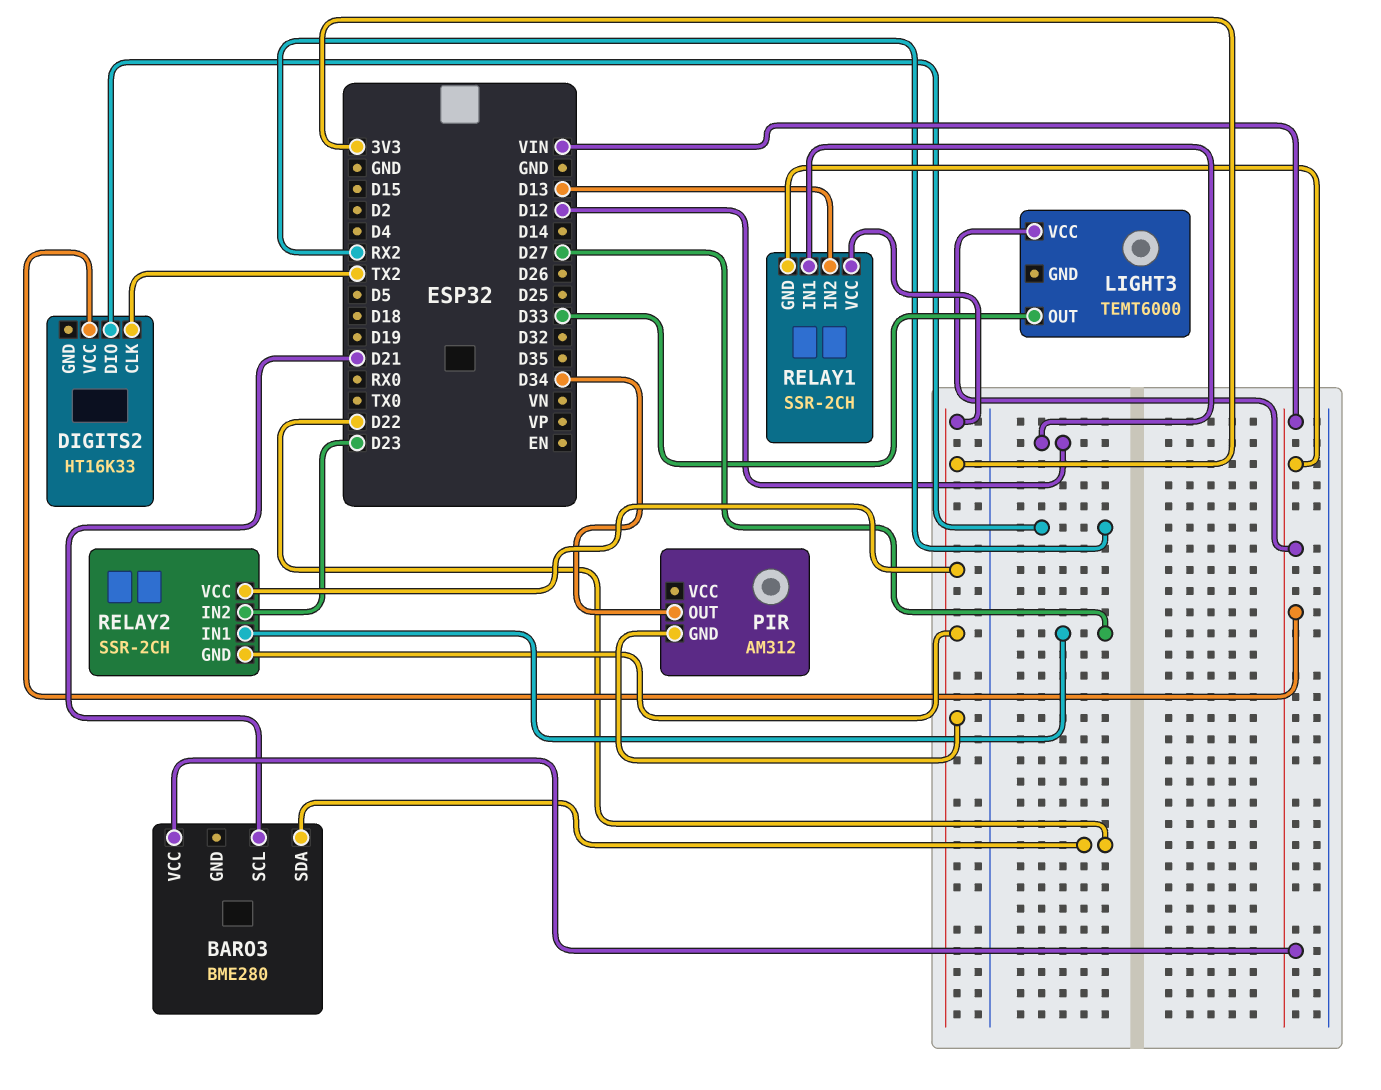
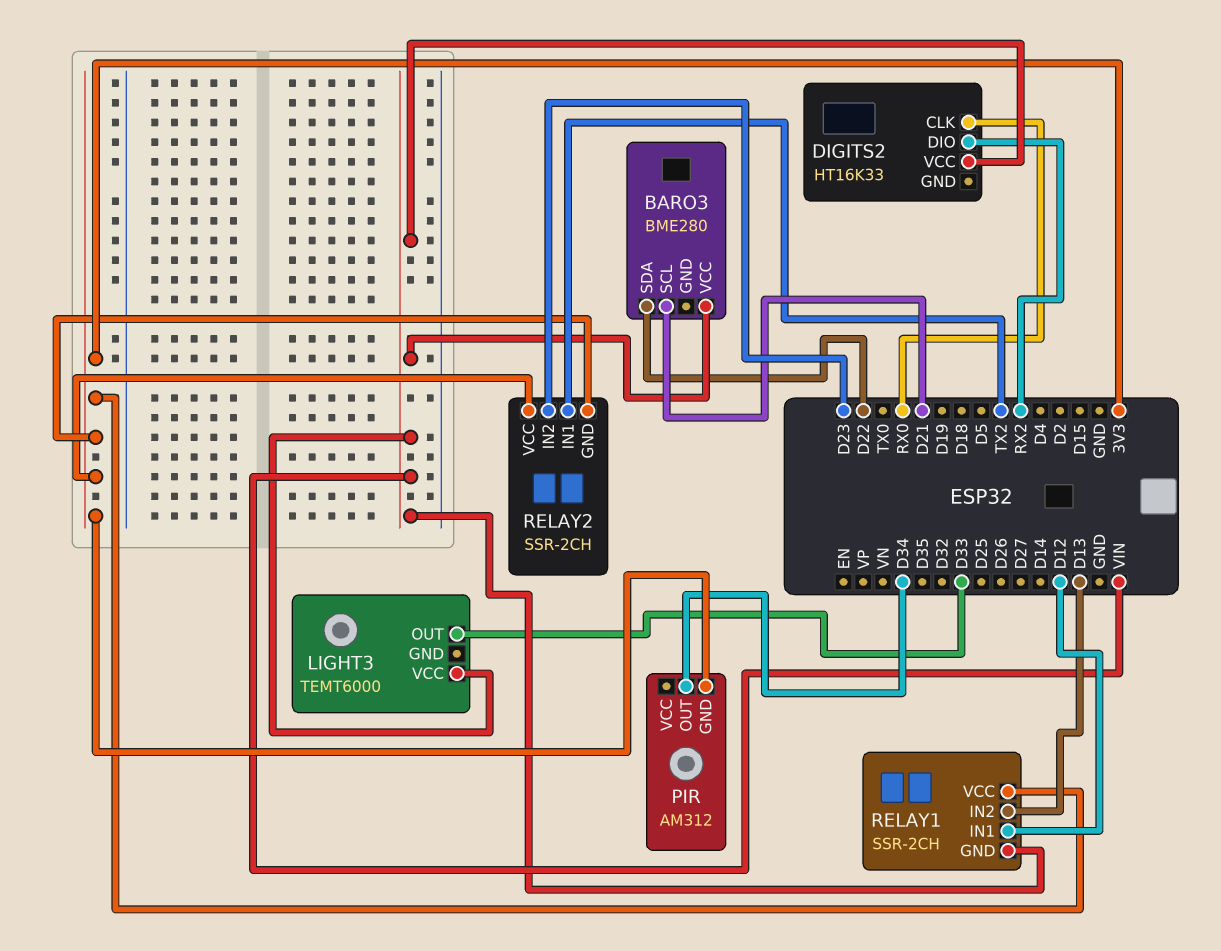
DIGITS2 pin CLK: TX2 -> RX0
RELAY2 pin IN1: D27 -> TX2

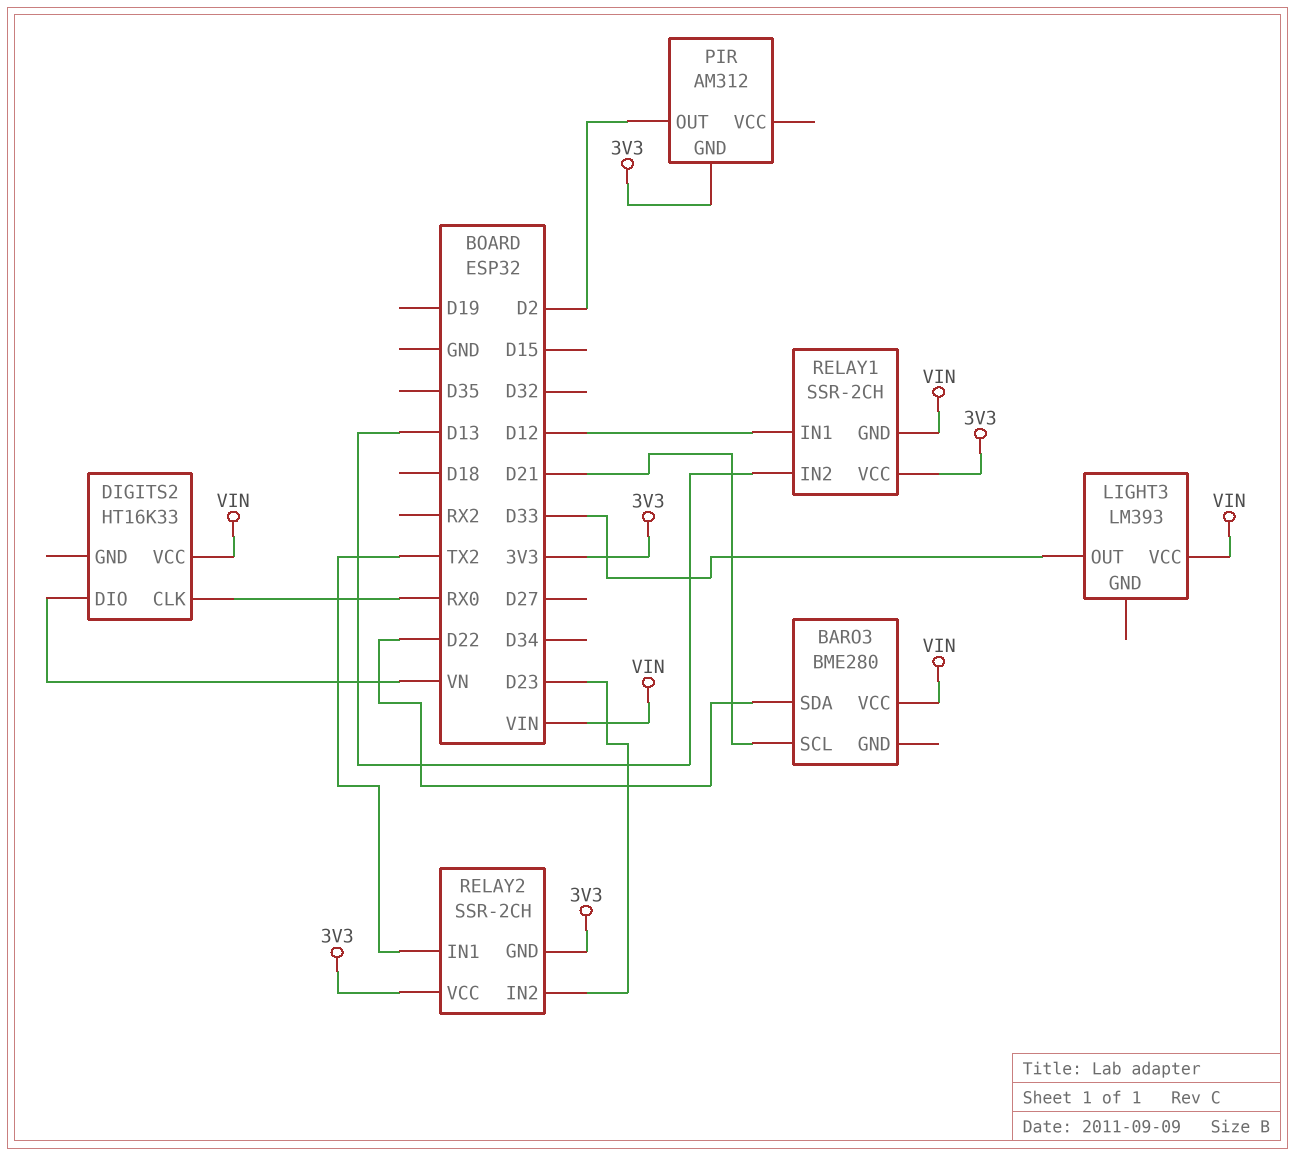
DIGITS2 pin DIO: RX2 -> VN
LIGHT3: TEMT6000 -> LM393
PIR pin OUT: D34 -> D2

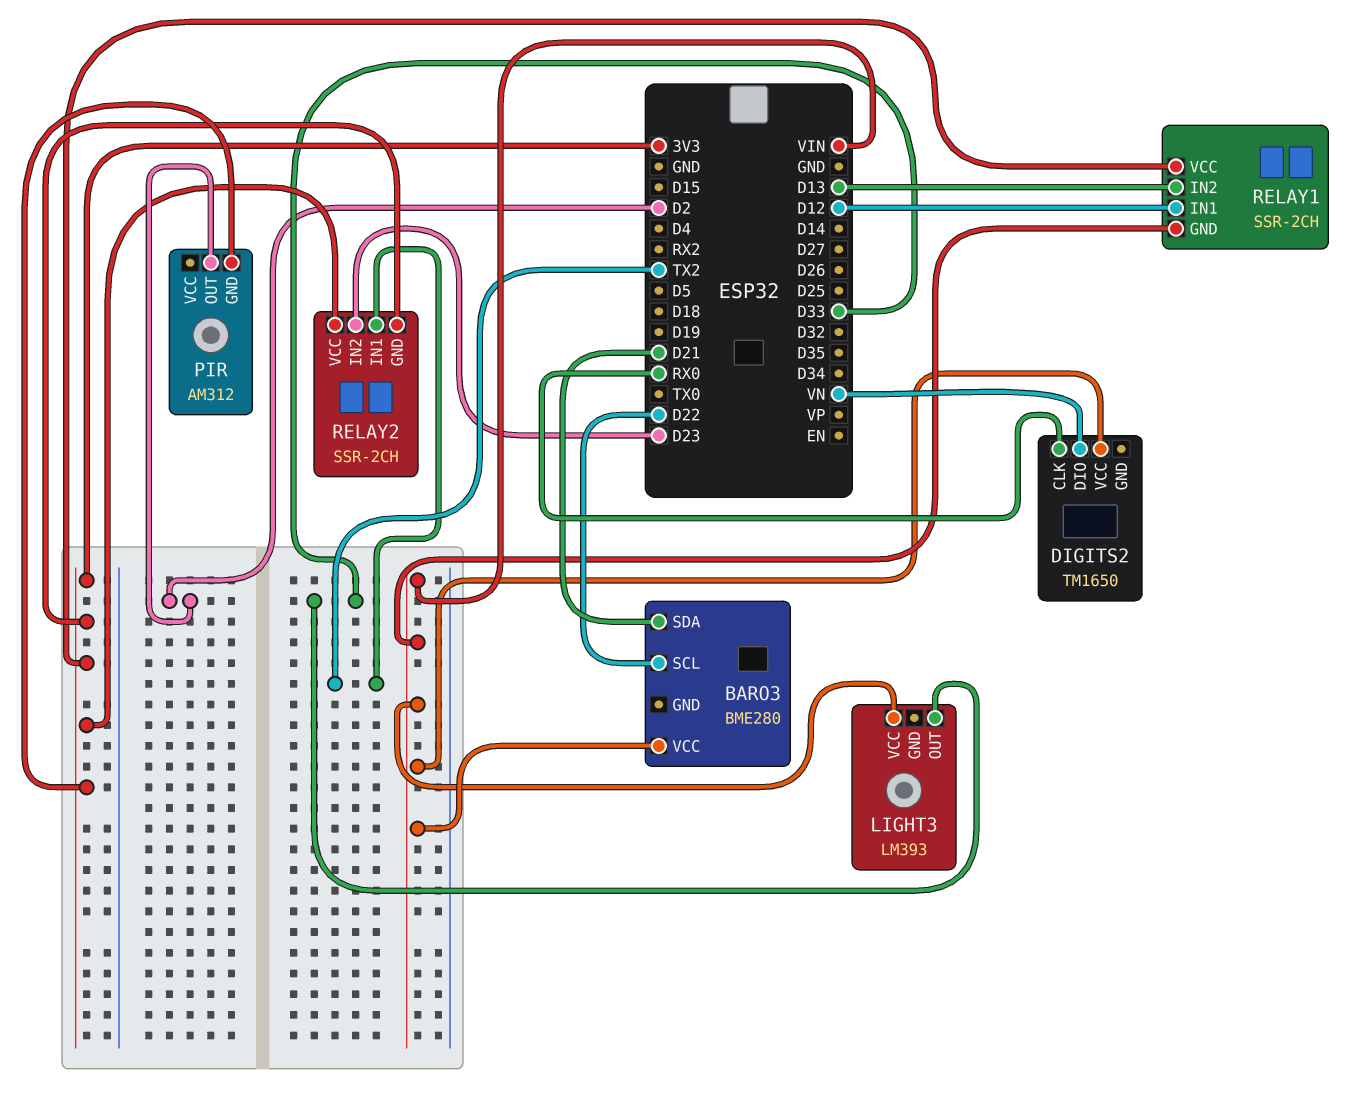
BARO3 pin SCL: D21 -> D22
BARO3 pin SDA: D22 -> D21
DIGITS2: HT16K33 -> TM1650

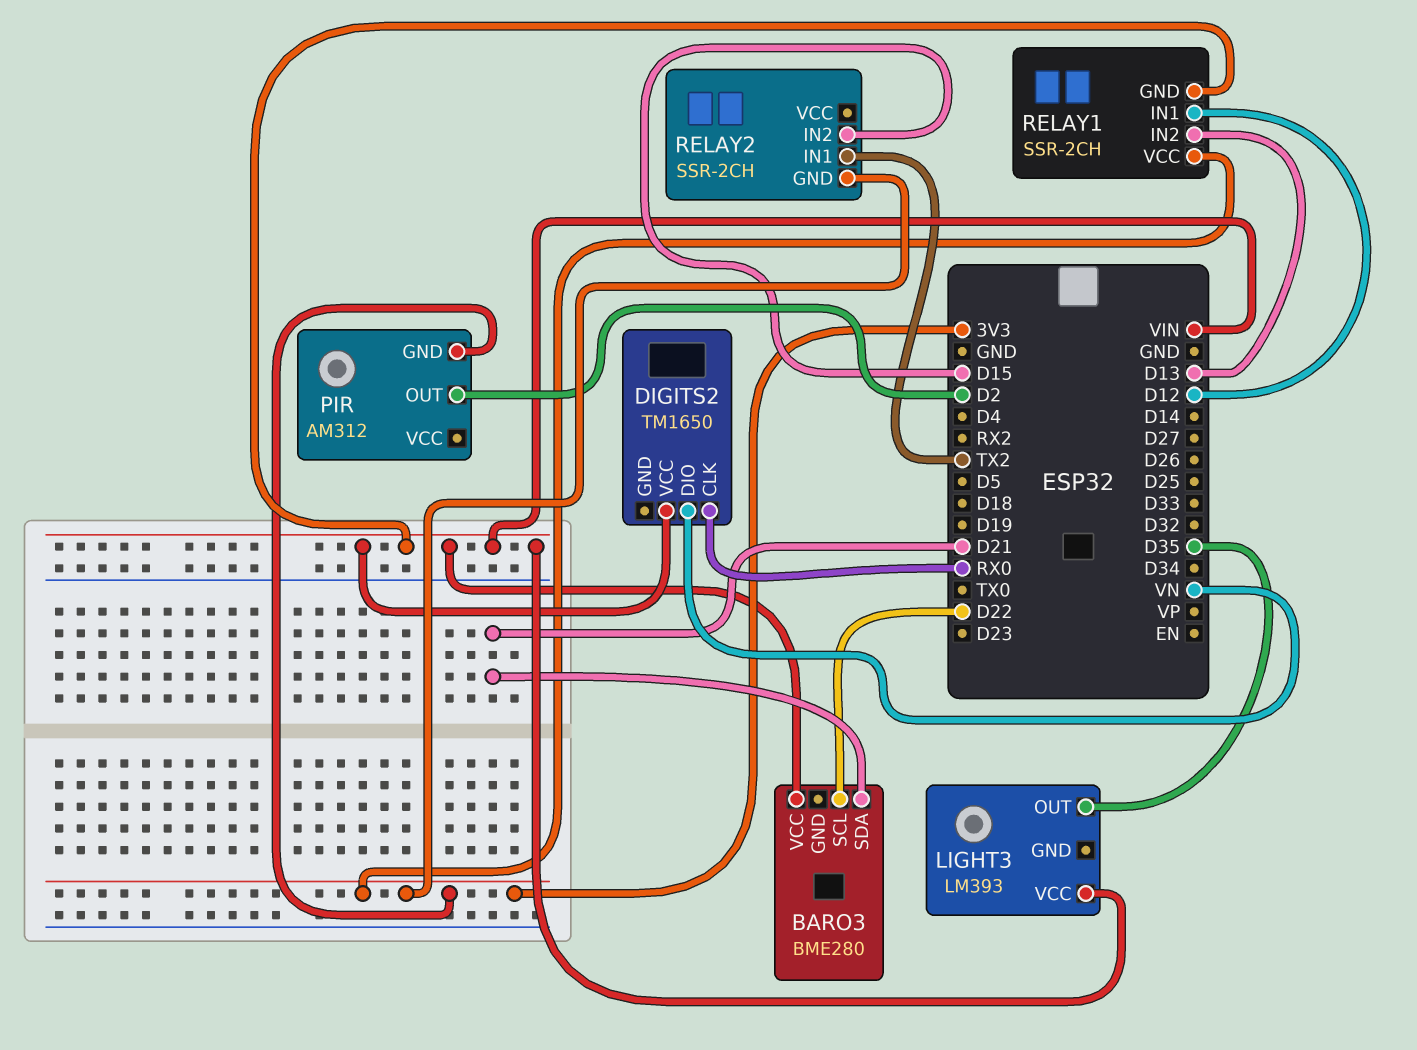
LIGHT3 pin OUT: D33 -> D35
RELAY2 pin IN2: D23 -> D15
RELAY2 pin VCC: 3V3 -> none

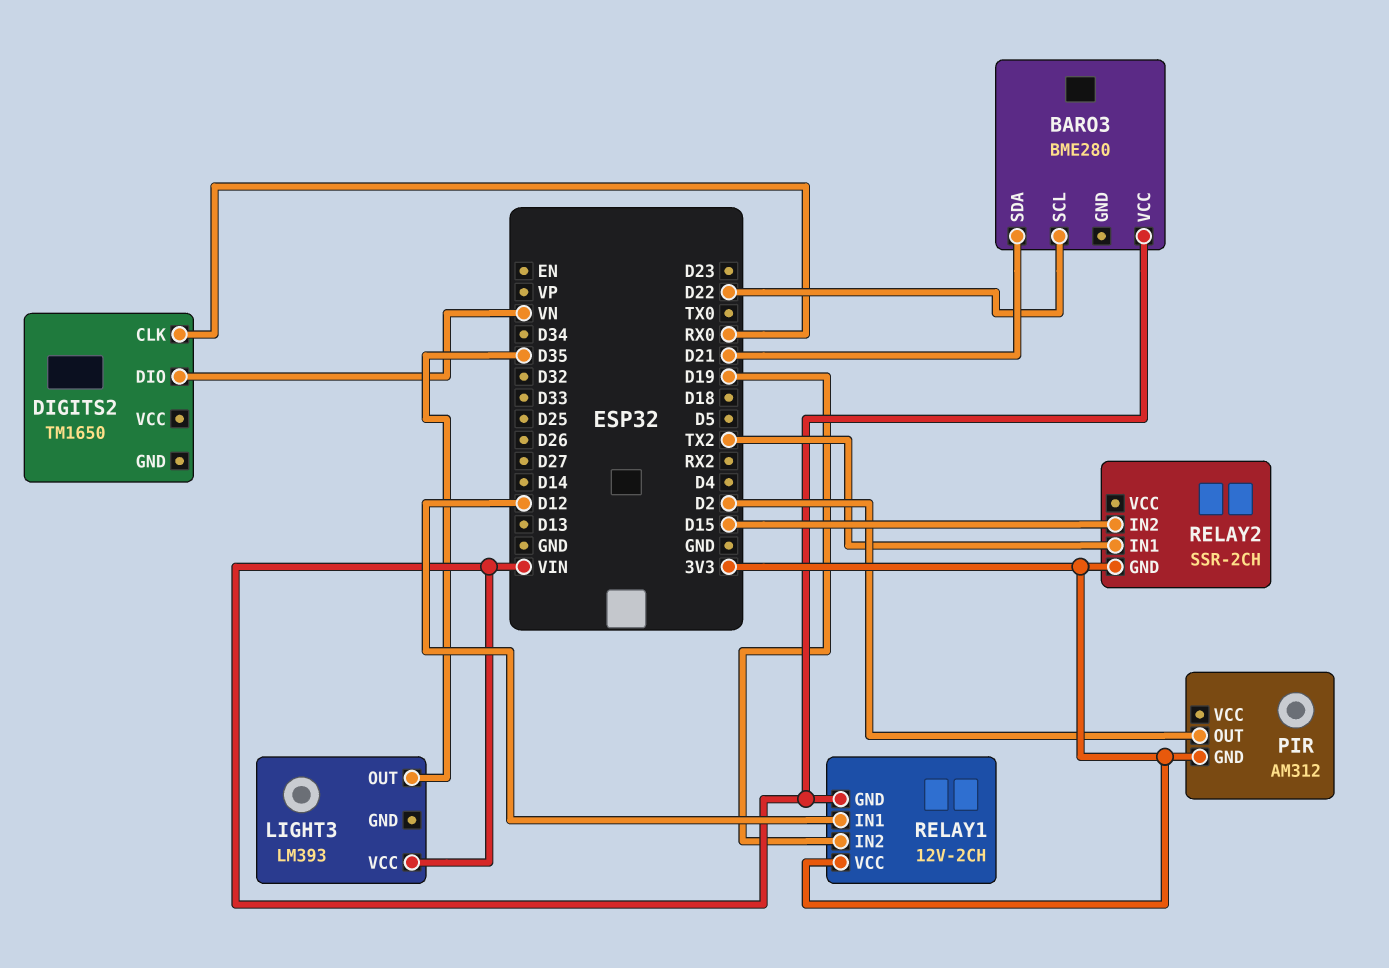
DIGITS2 pin VCC: VIN -> none
RELAY1: SSR-2CH -> 12V-2CH
RELAY1 pin IN2: D13 -> D19

